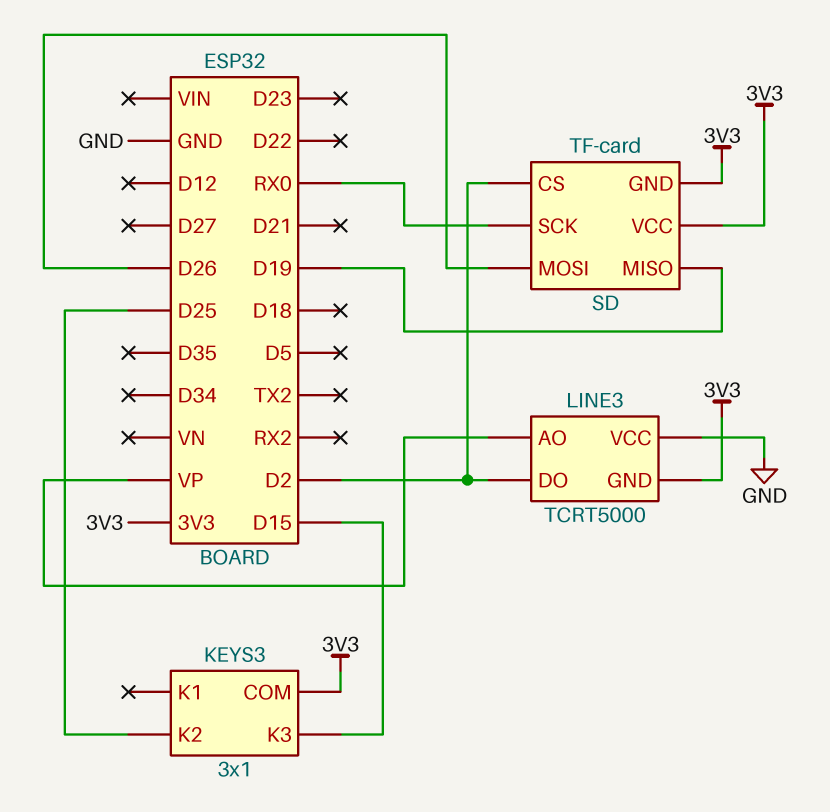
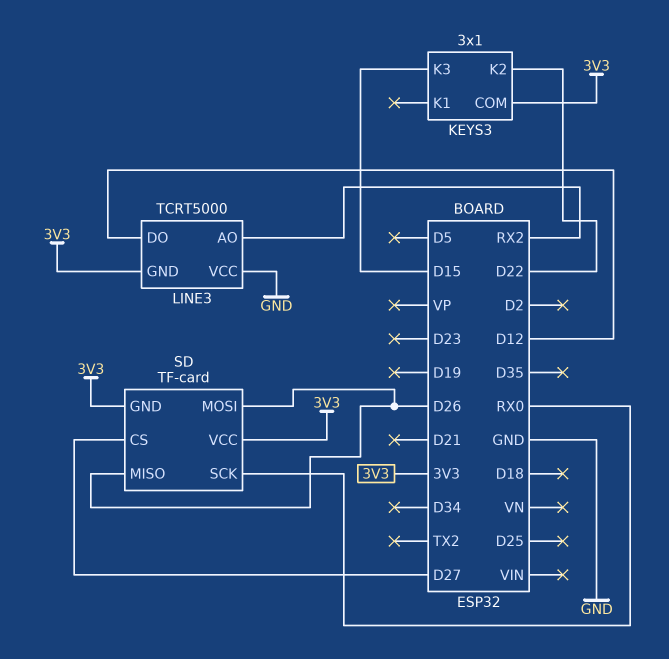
KEYS3 pin K2: D25 -> D22
LINE3 pin AO: VP -> RX2
LINE3 pin DO: D2 -> D12
SD pin CS: D2 -> D27
SD pin MISO: D19 -> D26

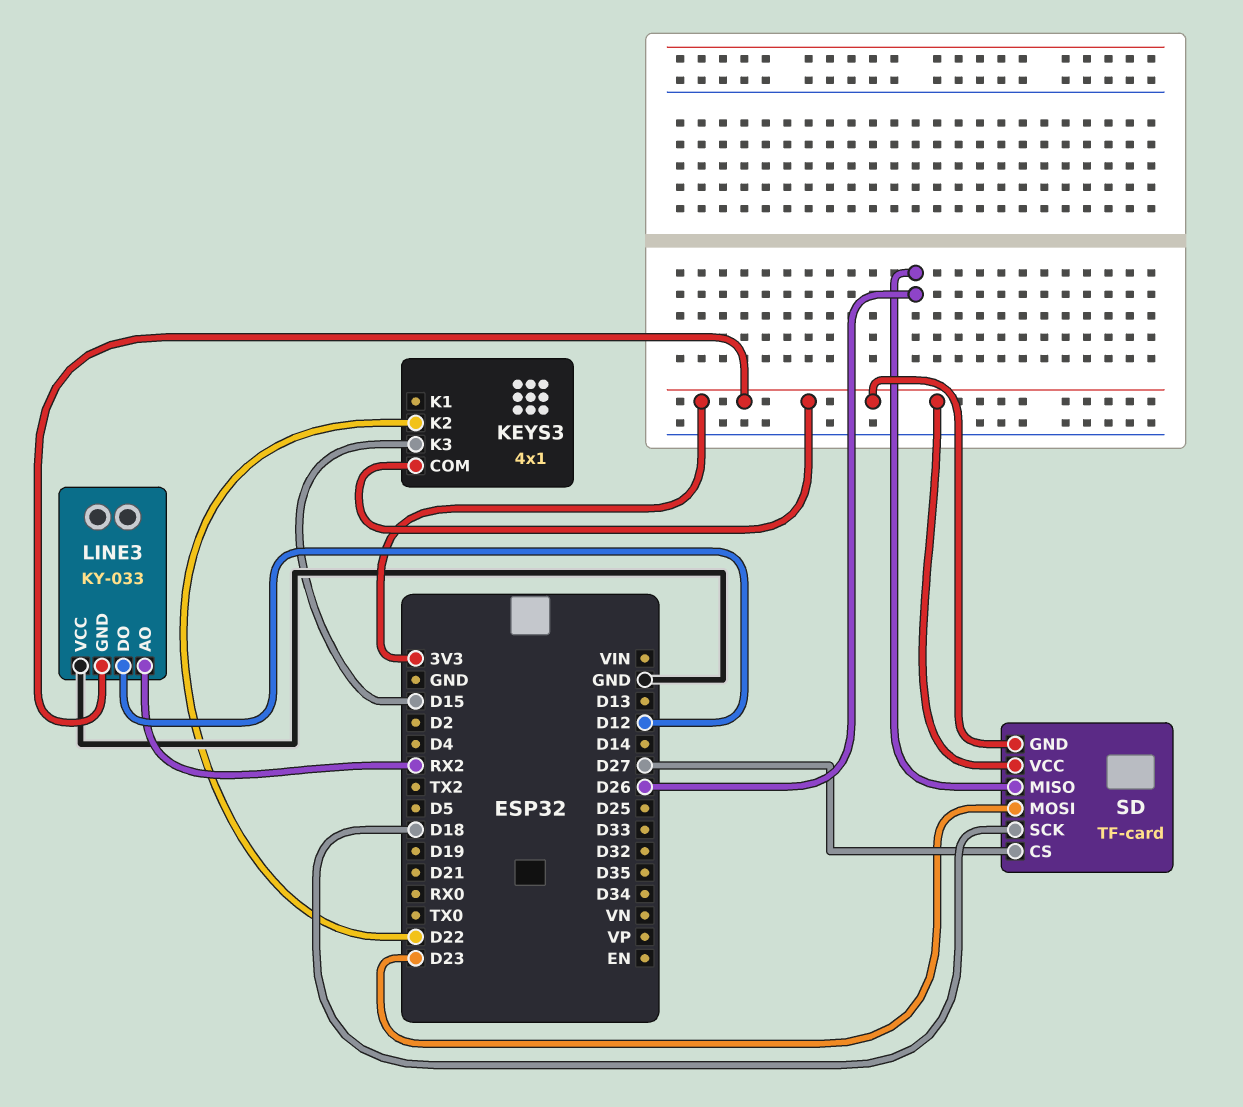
KEYS3: 3x1 -> 4x1
LINE3: TCRT5000 -> KY-033
SD pin MOSI: D26 -> D23
SD pin SCK: RX0 -> D18

